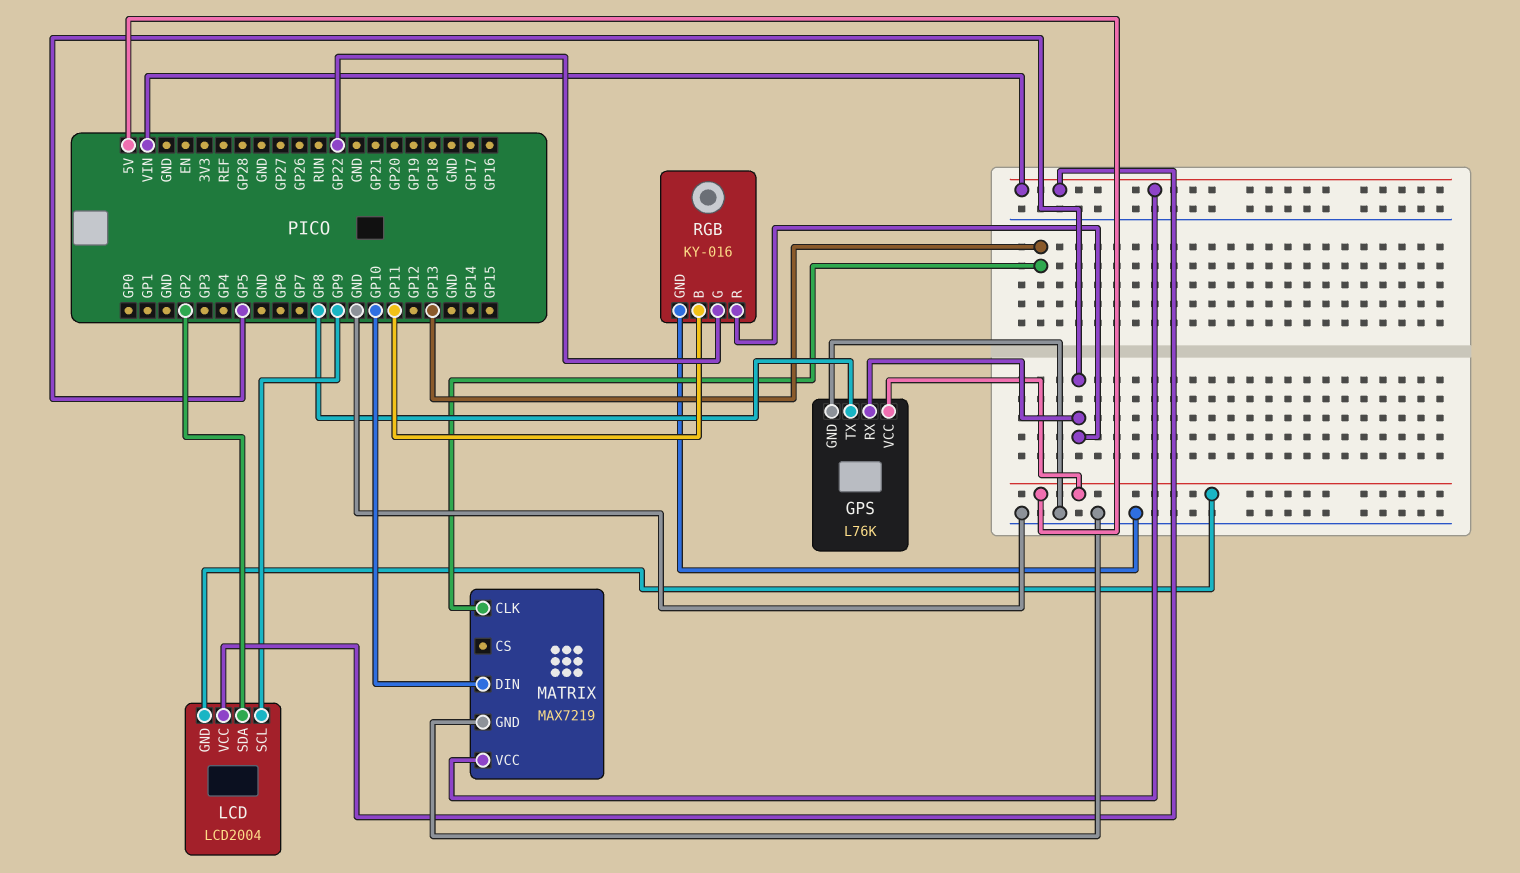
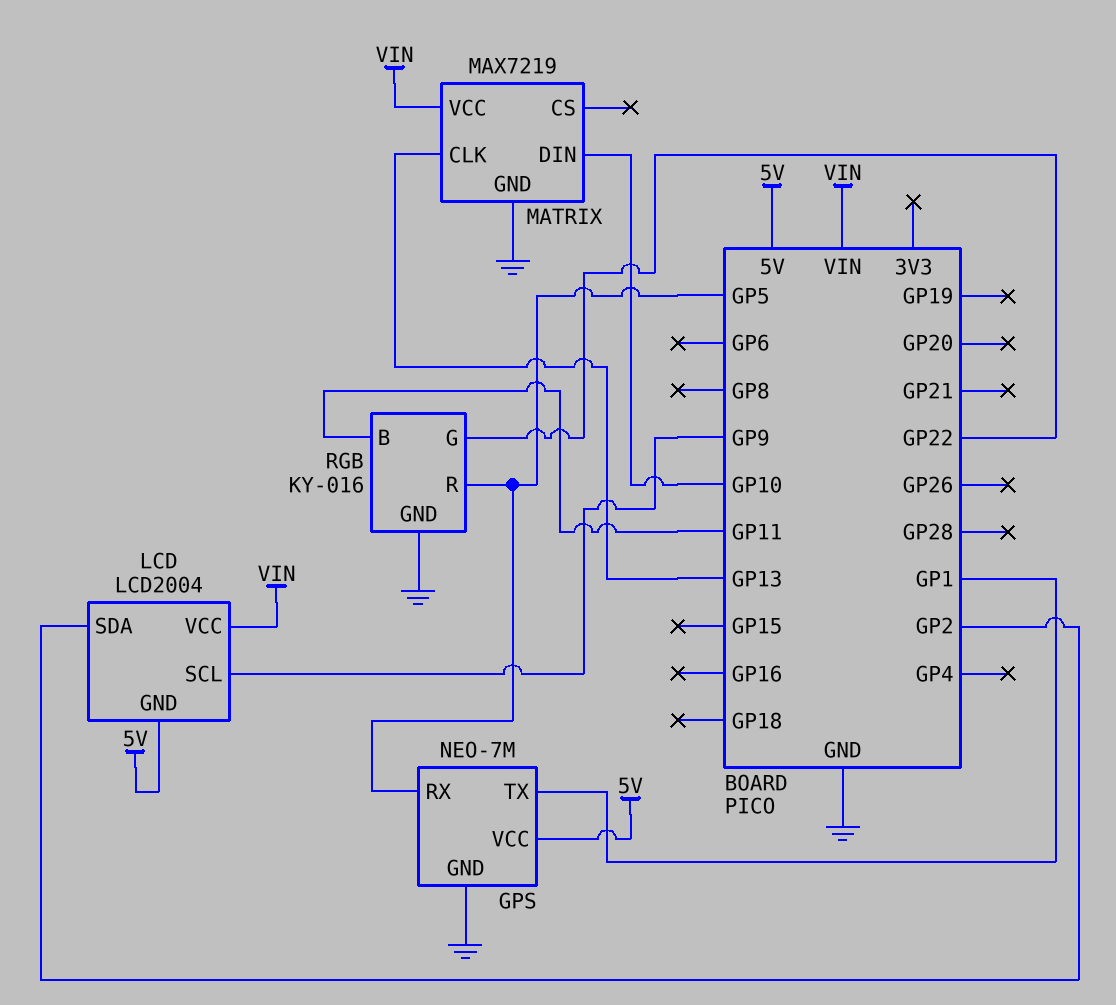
GPS: L76K -> NEO-7M
GPS pin TX: GP8 -> GP1

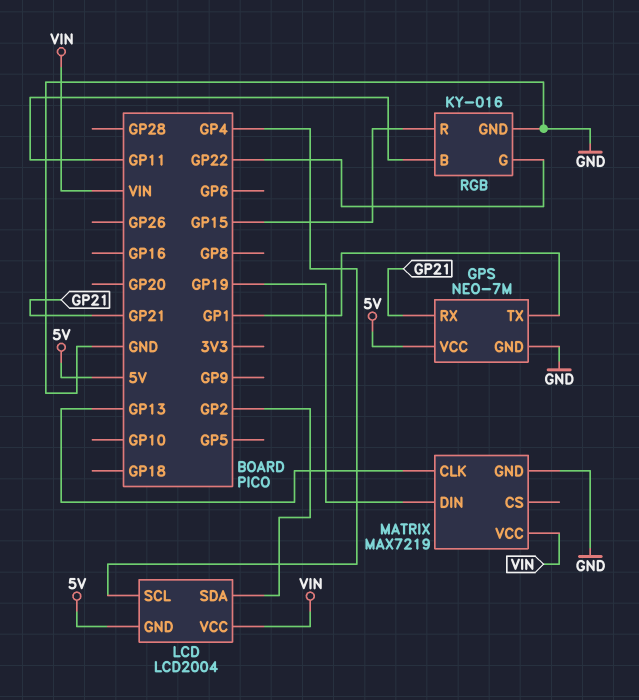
GPS pin RX: GP5 -> GP21
LCD pin SCL: GP9 -> GP4
MATRIX pin DIN: GP10 -> GP19
RGB pin R: GP5 -> GP15

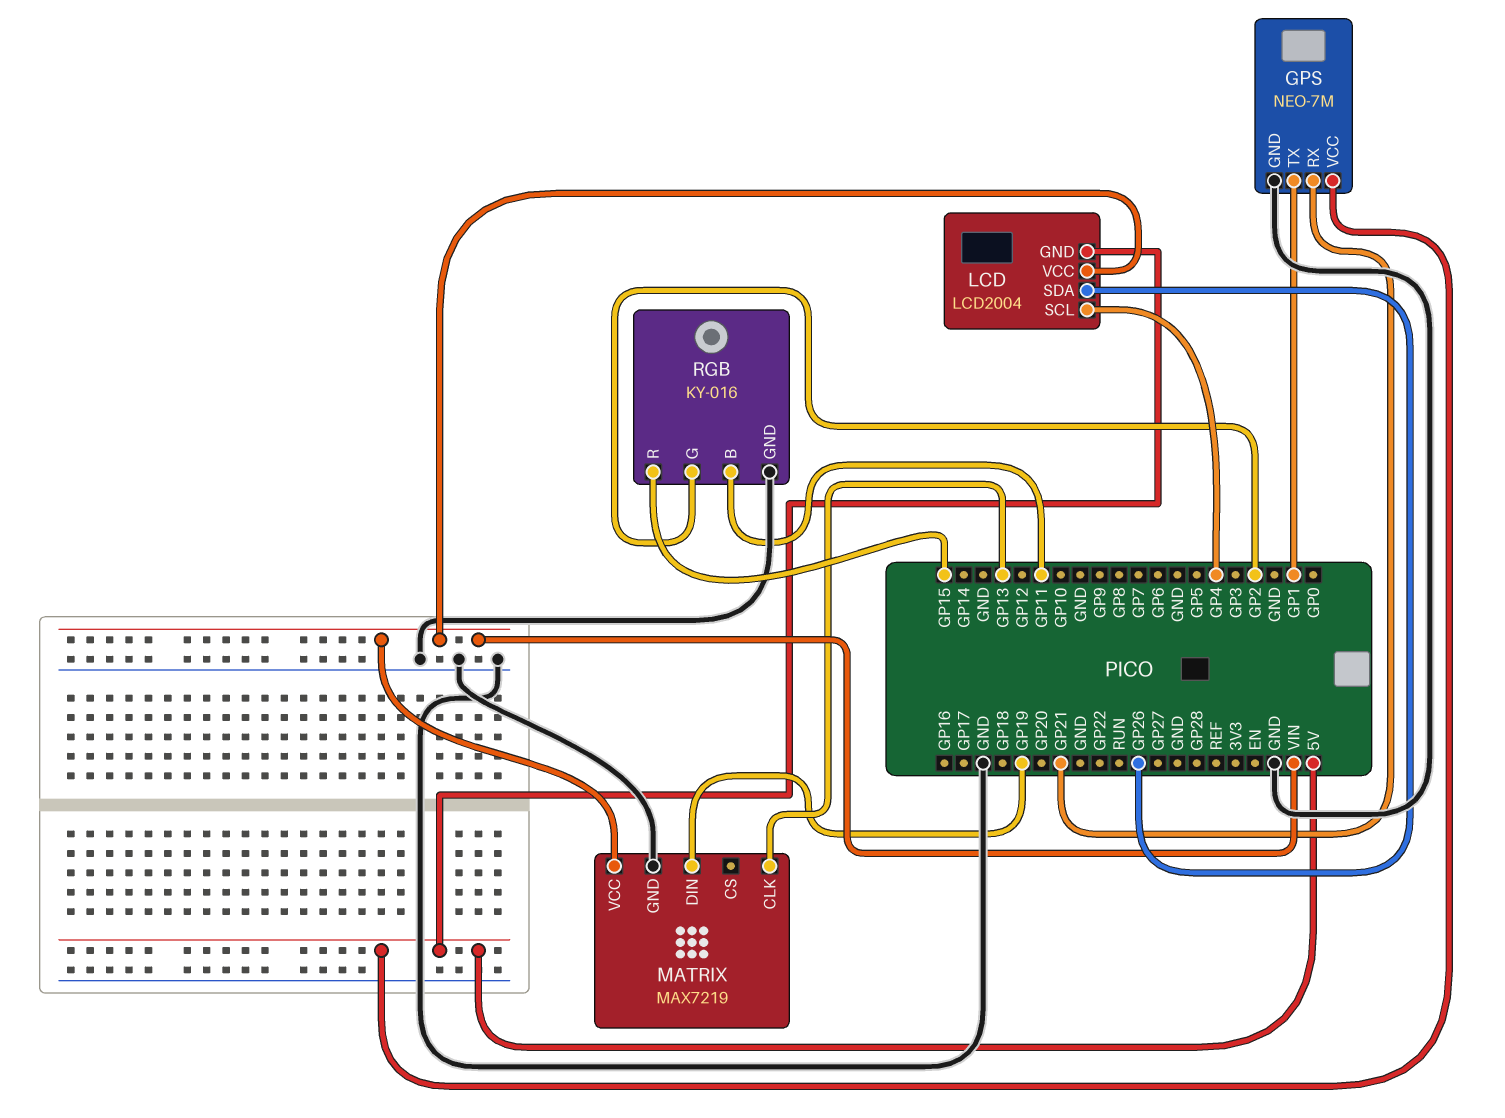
LCD pin SDA: GP2 -> GP26
RGB pin G: GP22 -> GP2

